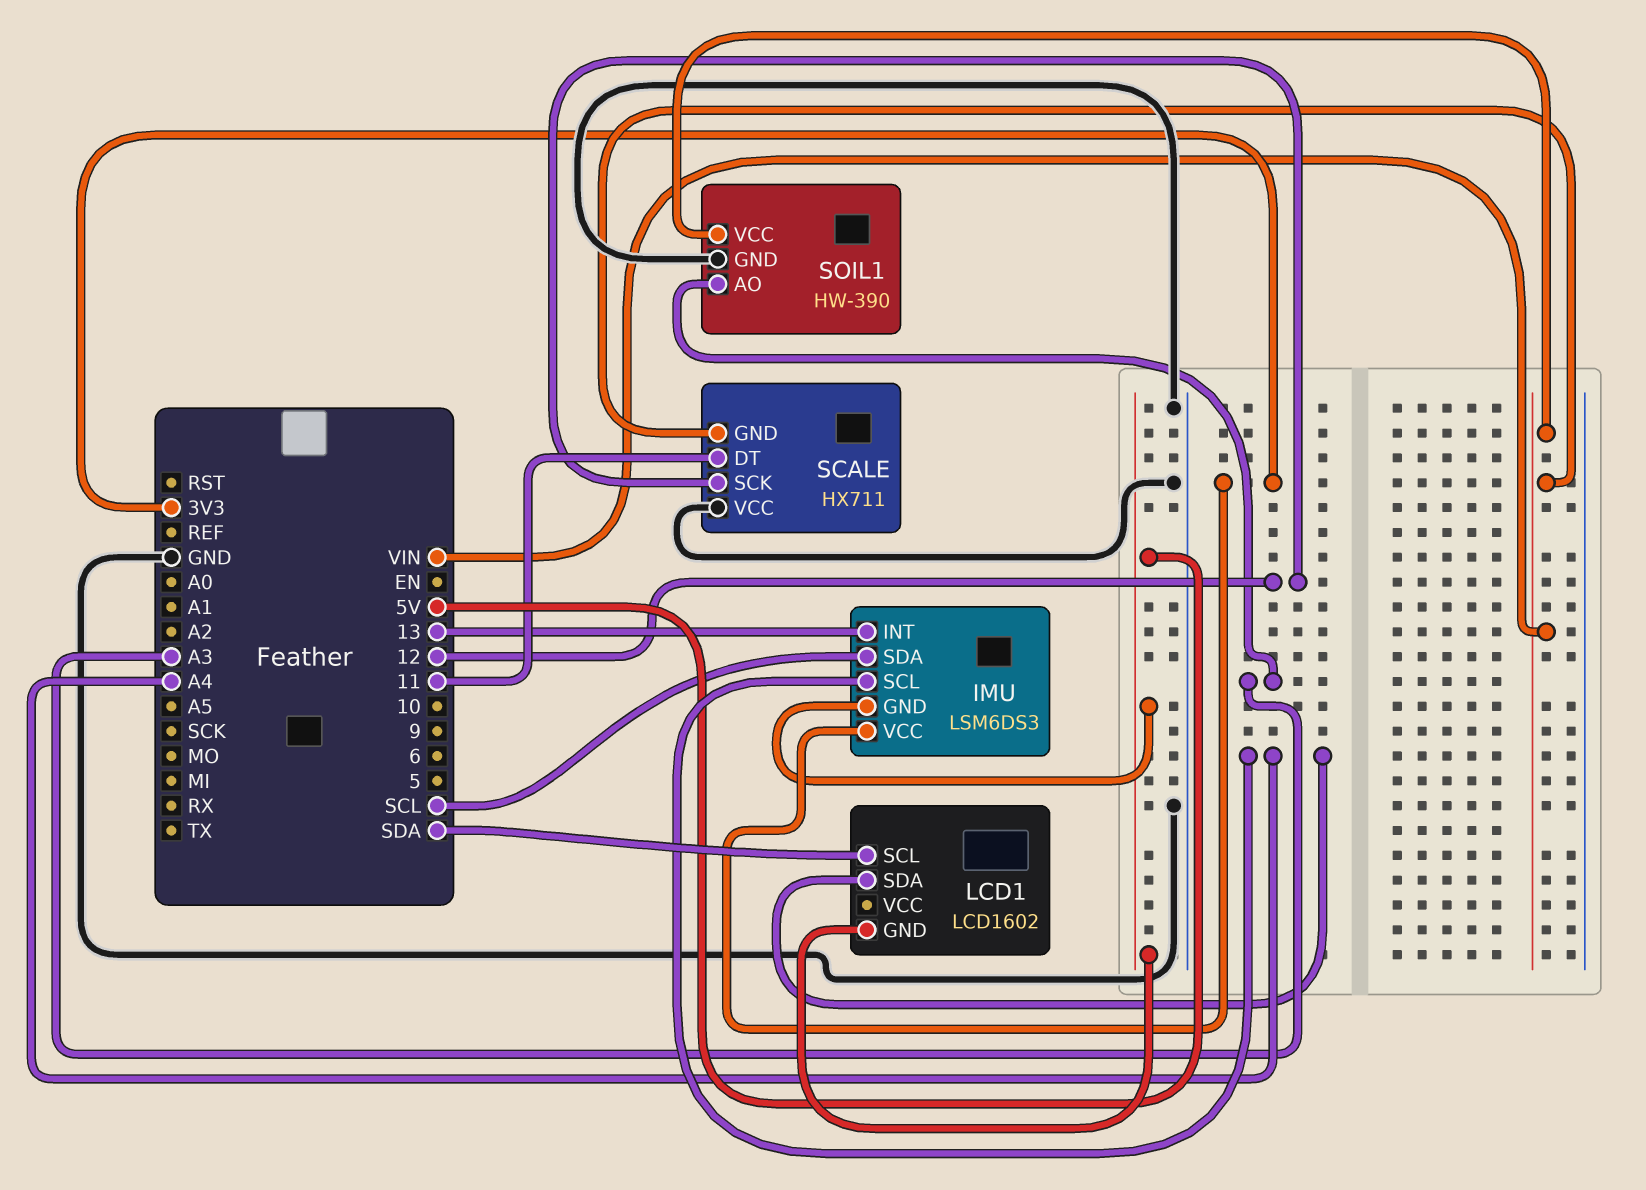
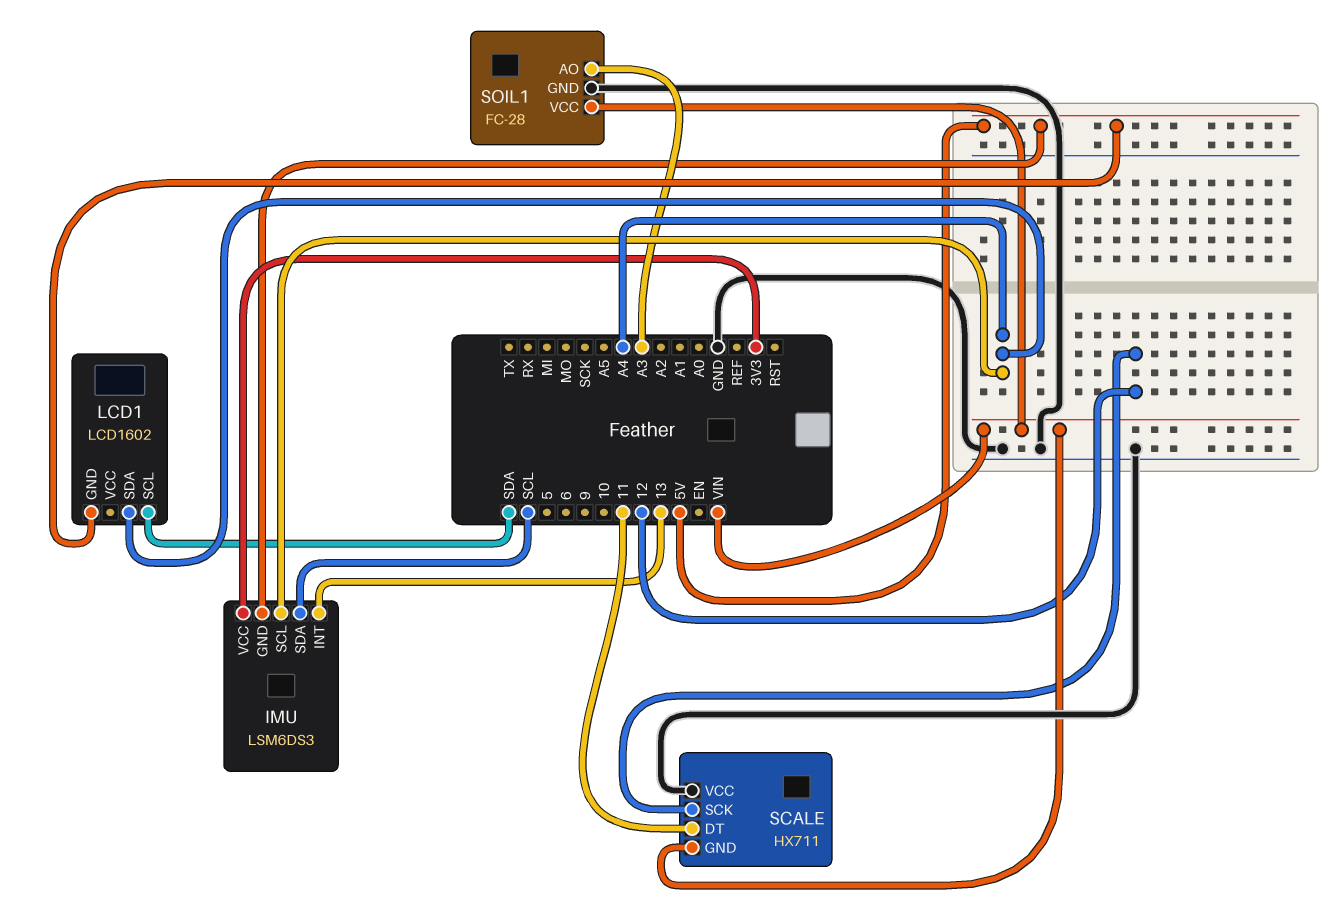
SOIL1: HW-390 -> FC-28

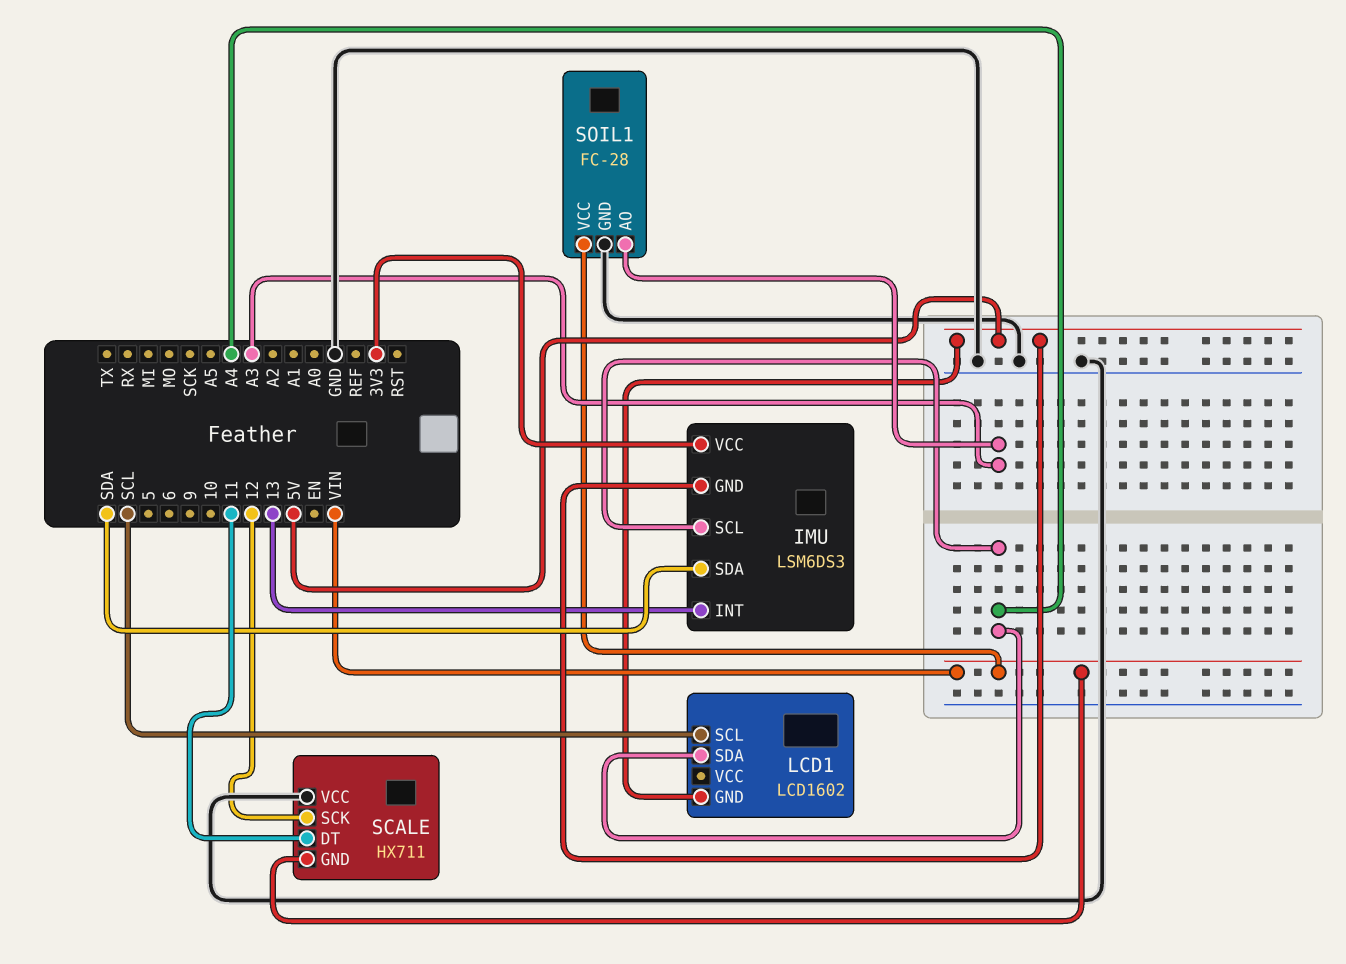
IMU pin SDA: SCL -> SDA
LCD1 pin SCL: SDA -> SCL

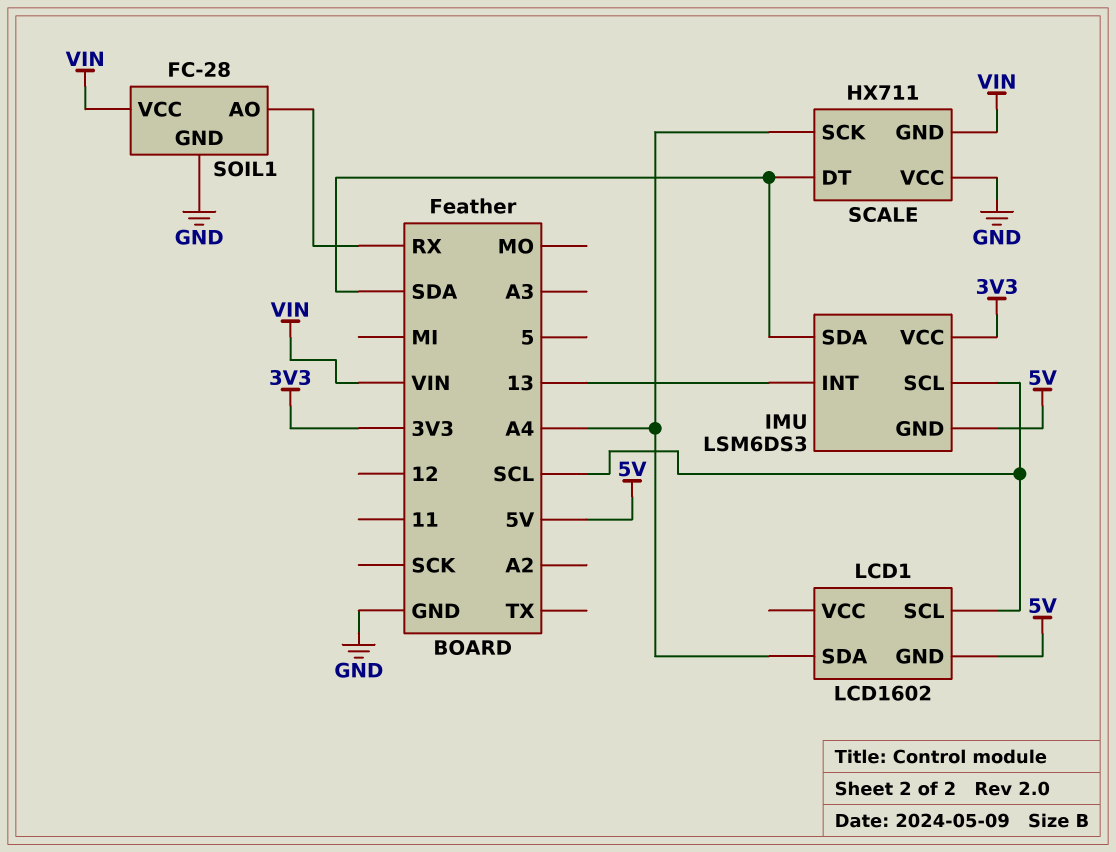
IMU pin SCL: A4 -> SCL
SCALE pin DT: 11 -> SDA
SCALE pin SCK: 12 -> A4
SOIL1 pin AO: A3 -> RX

